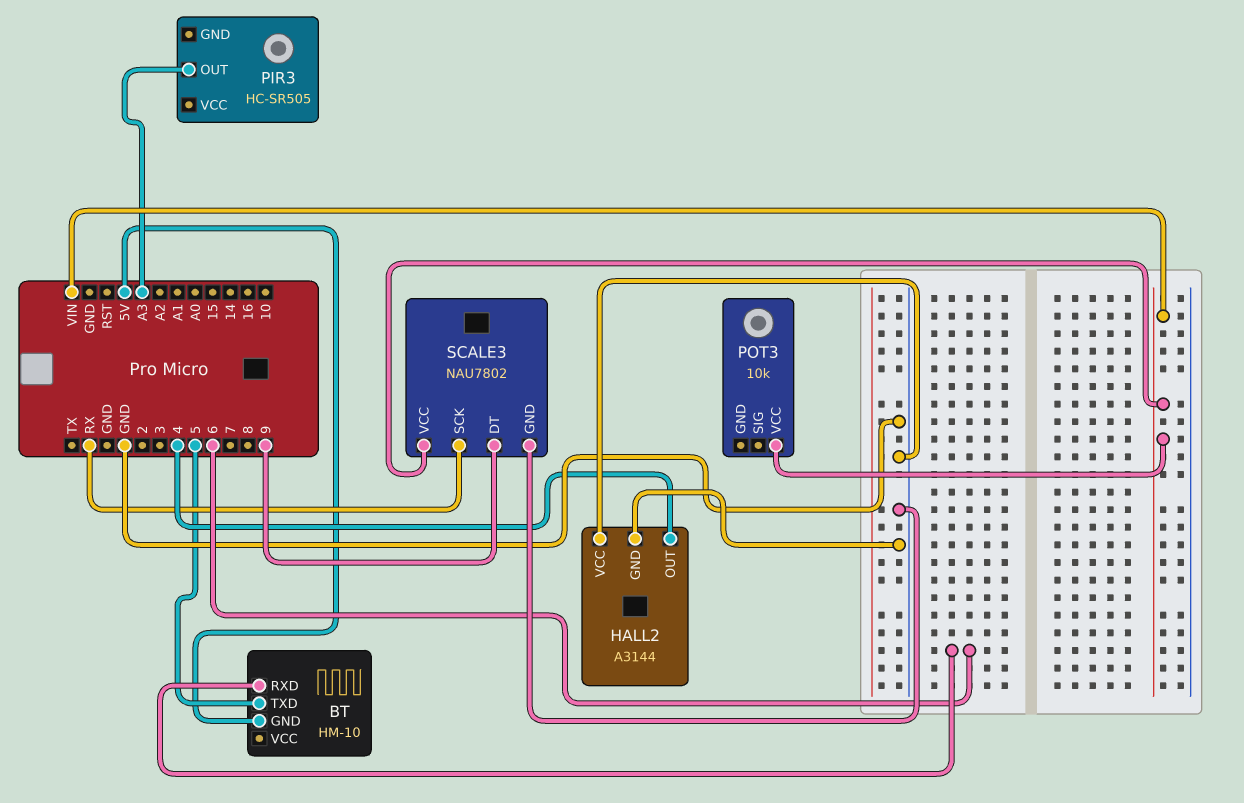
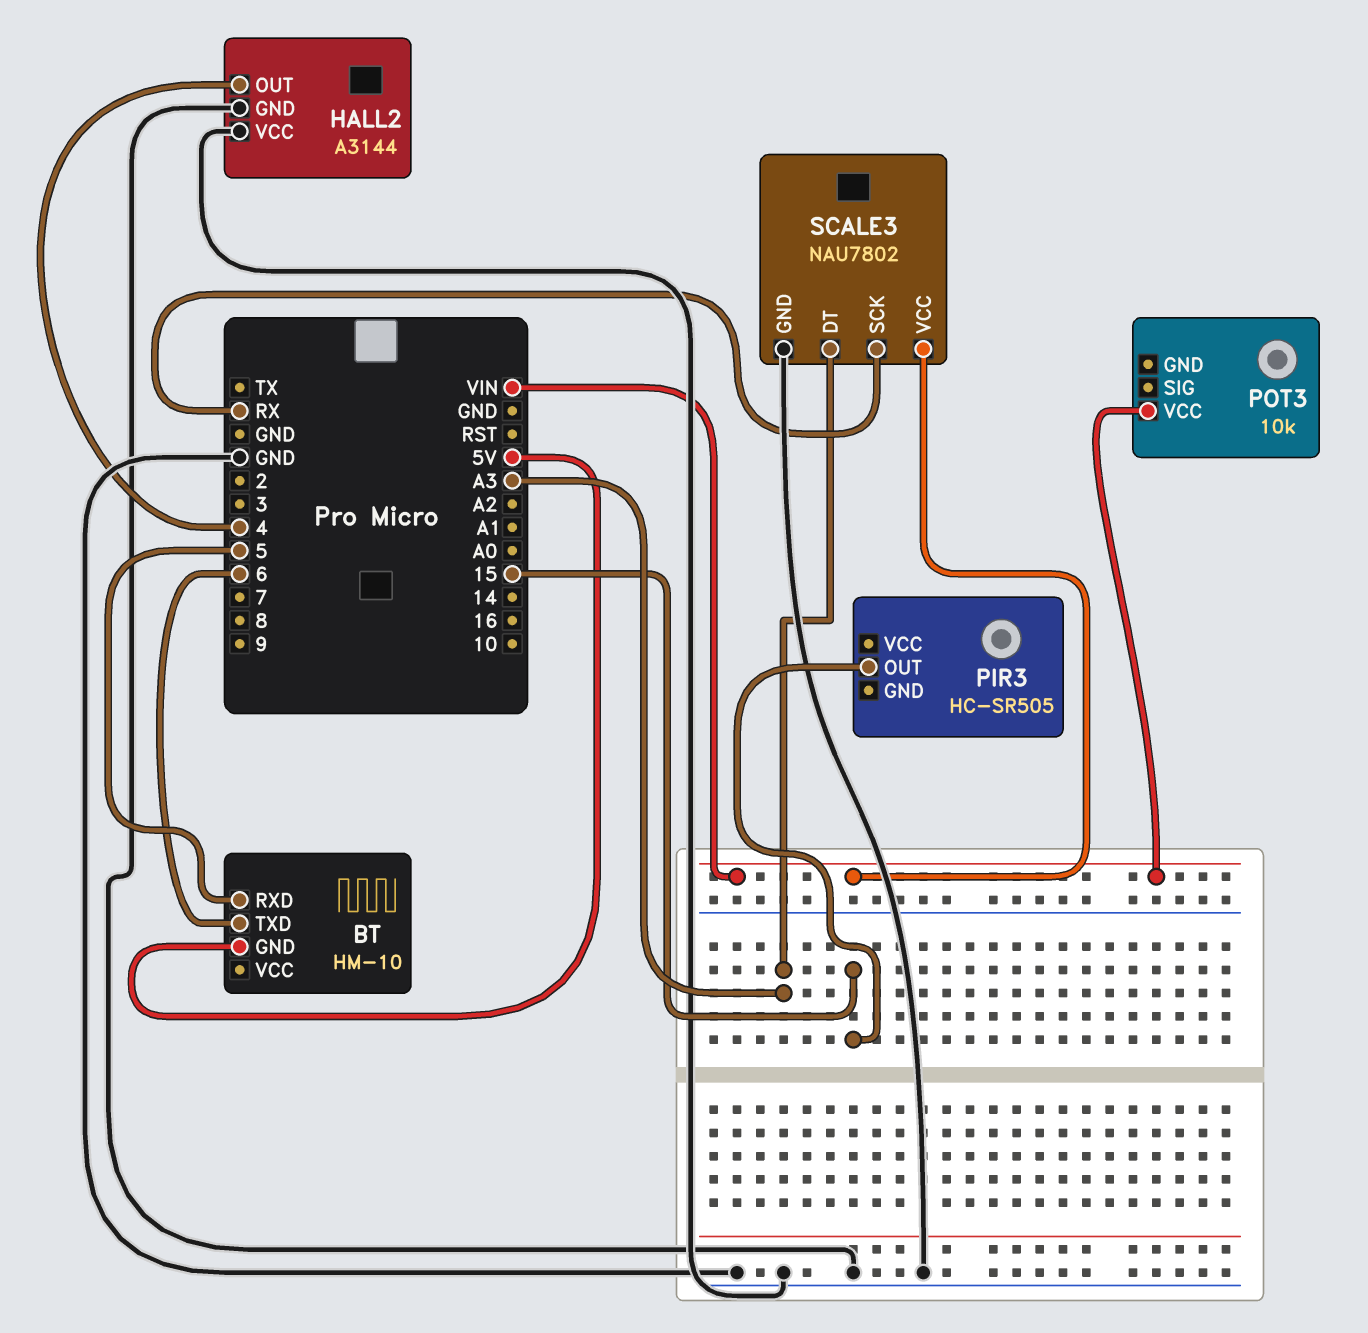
BT pin RXD: 6 -> 5
BT pin TXD: 5 -> 6
PIR3 pin OUT: A3 -> 15
SCALE3 pin DT: 9 -> A3

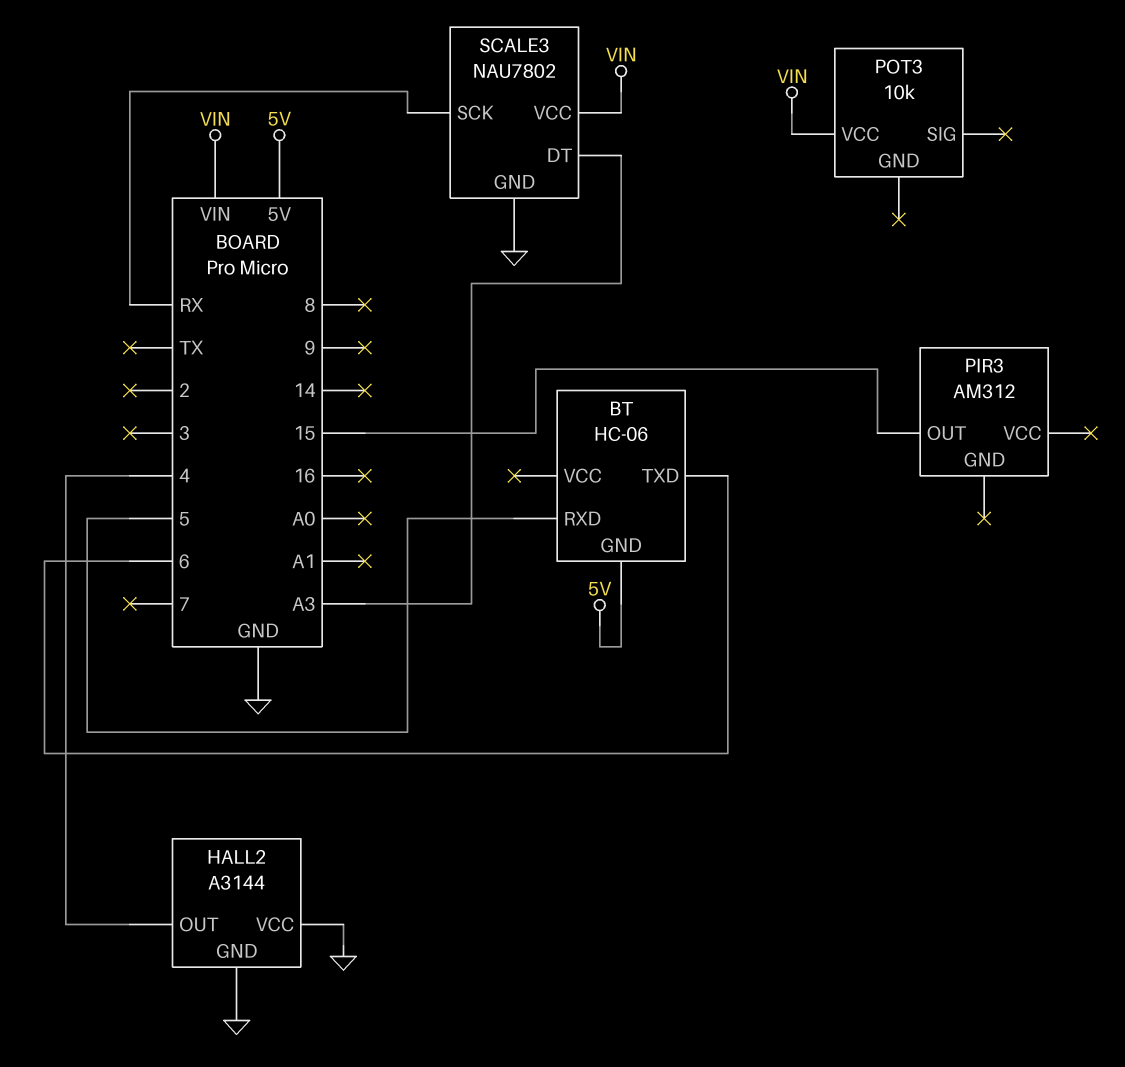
BT: HM-10 -> HC-06
PIR3: HC-SR505 -> AM312

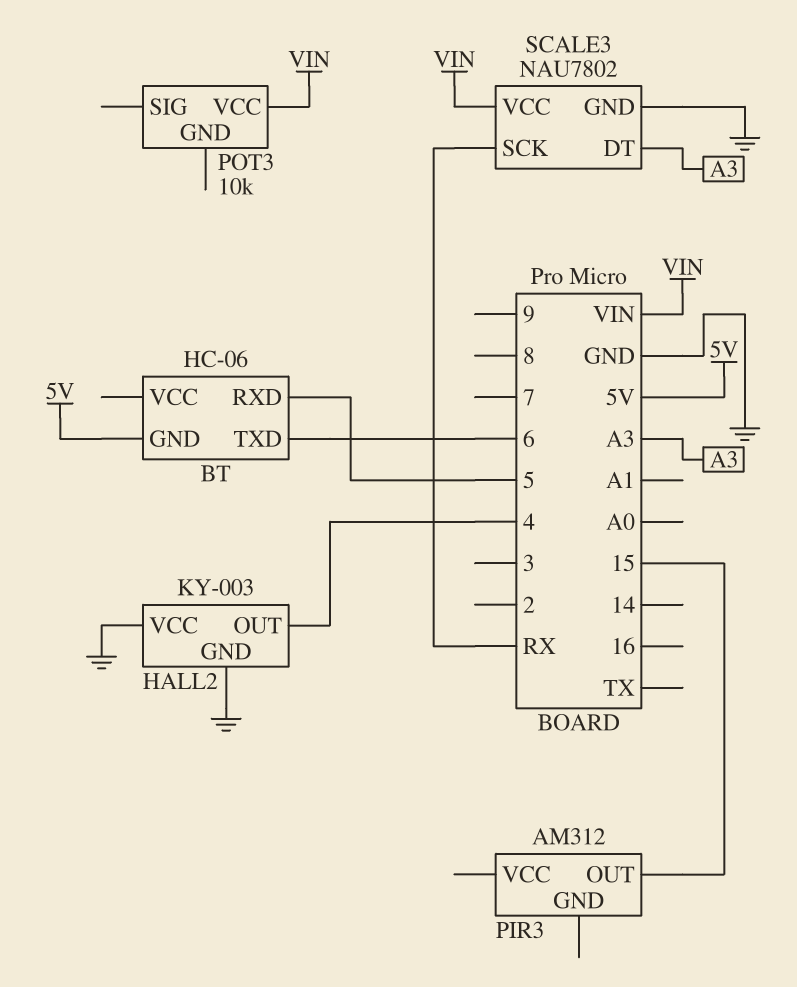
HALL2: A3144 -> KY-003

